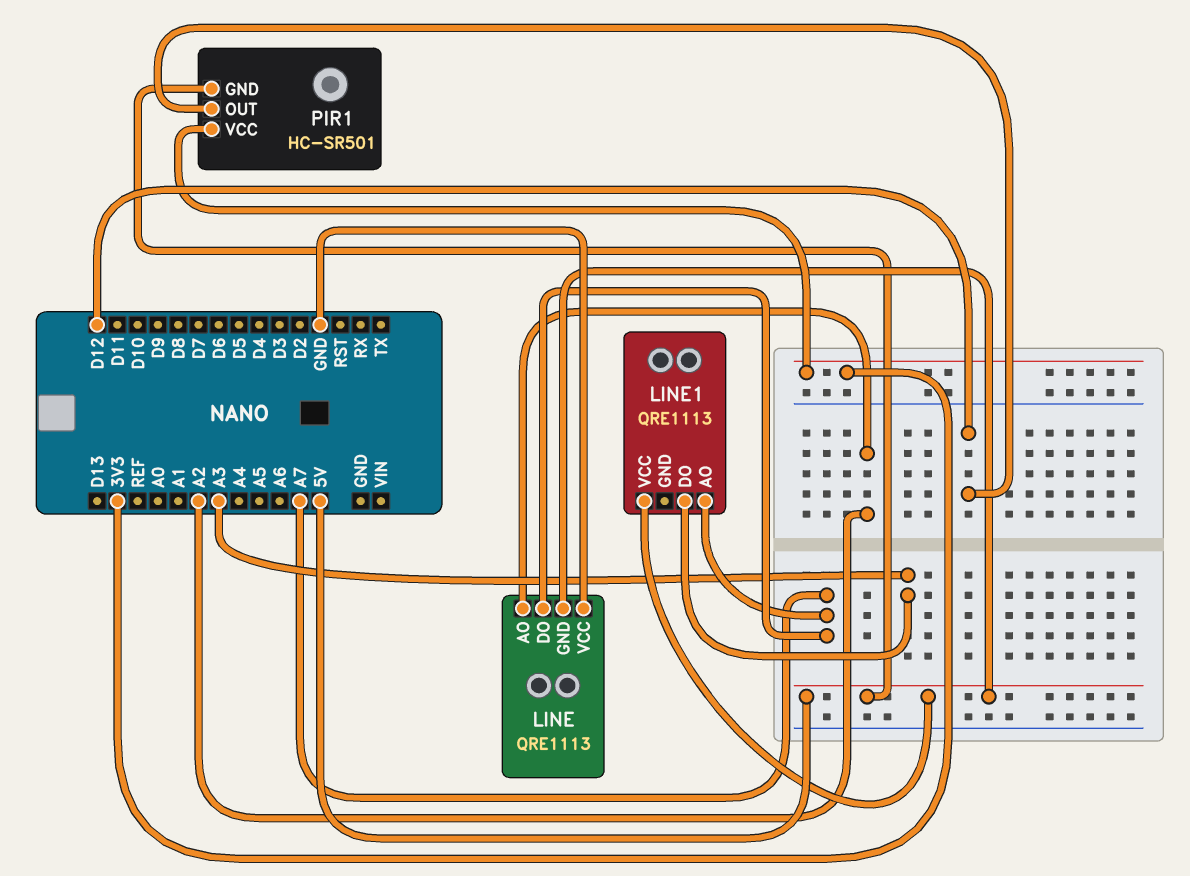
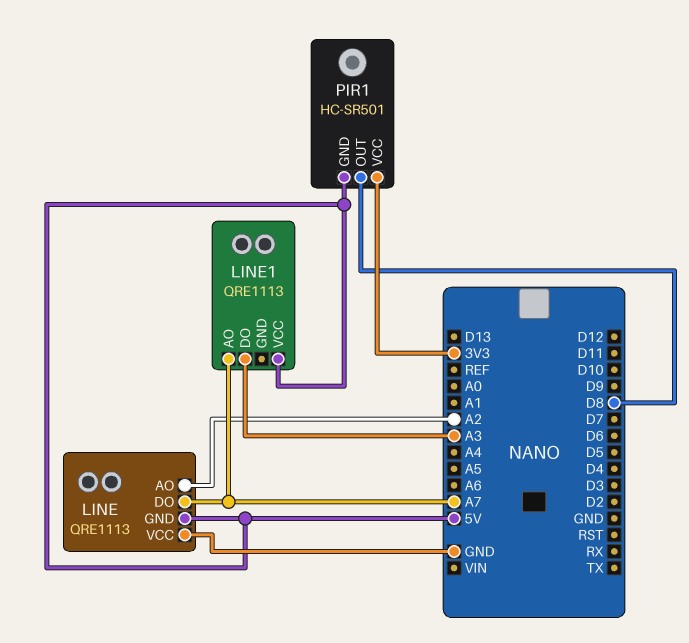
PIR1 pin OUT: D12 -> D8

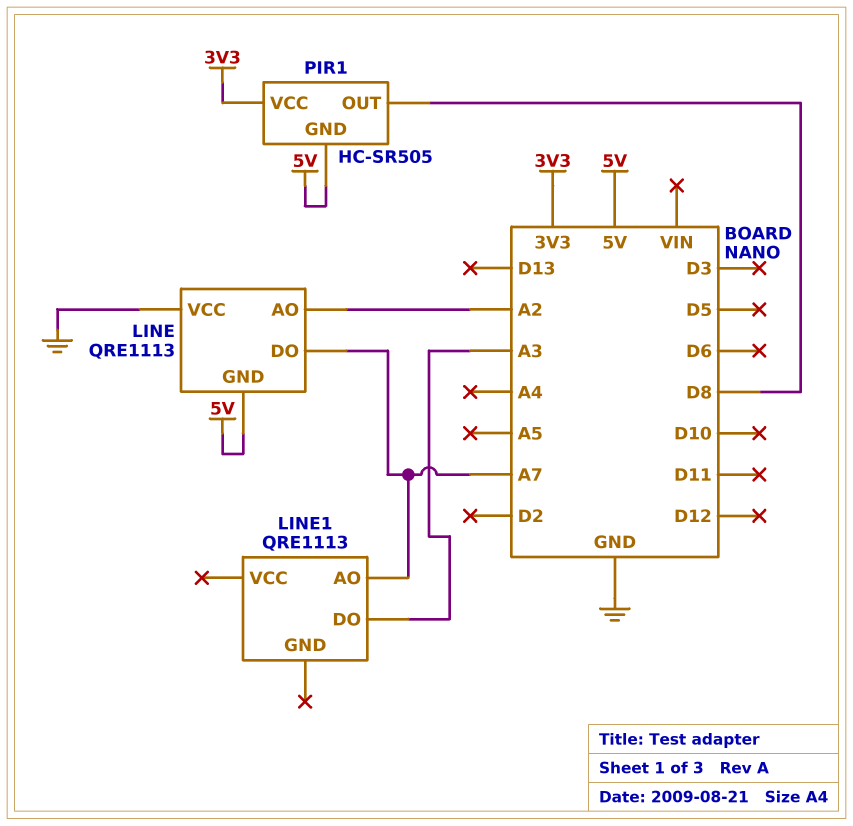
LINE1 pin VCC: 5V -> none
PIR1: HC-SR501 -> HC-SR505

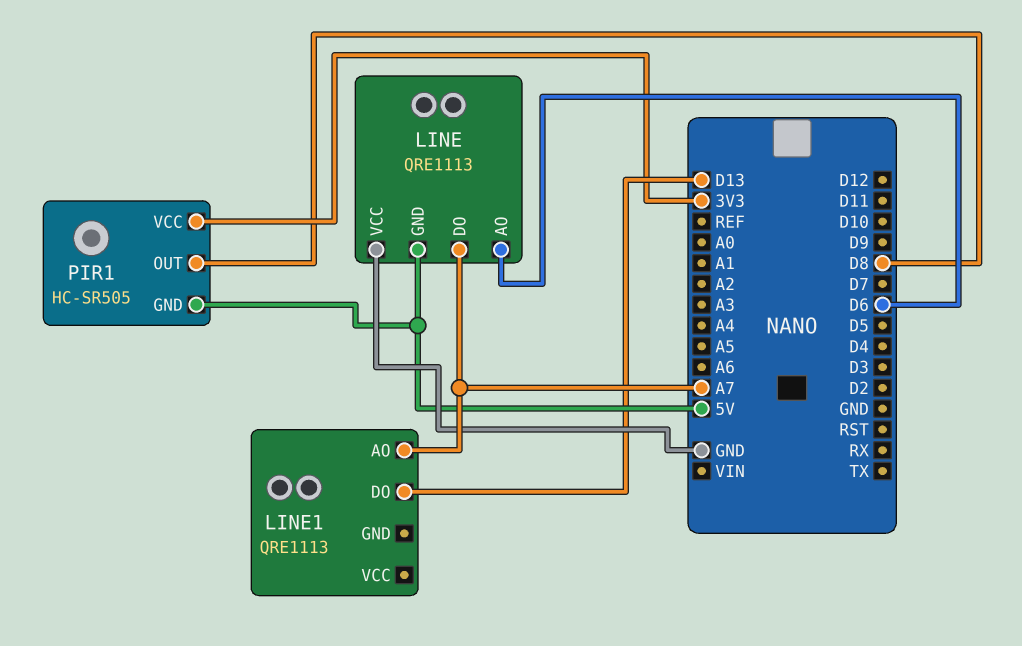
LINE pin AO: A2 -> D6
LINE1 pin DO: A3 -> D13

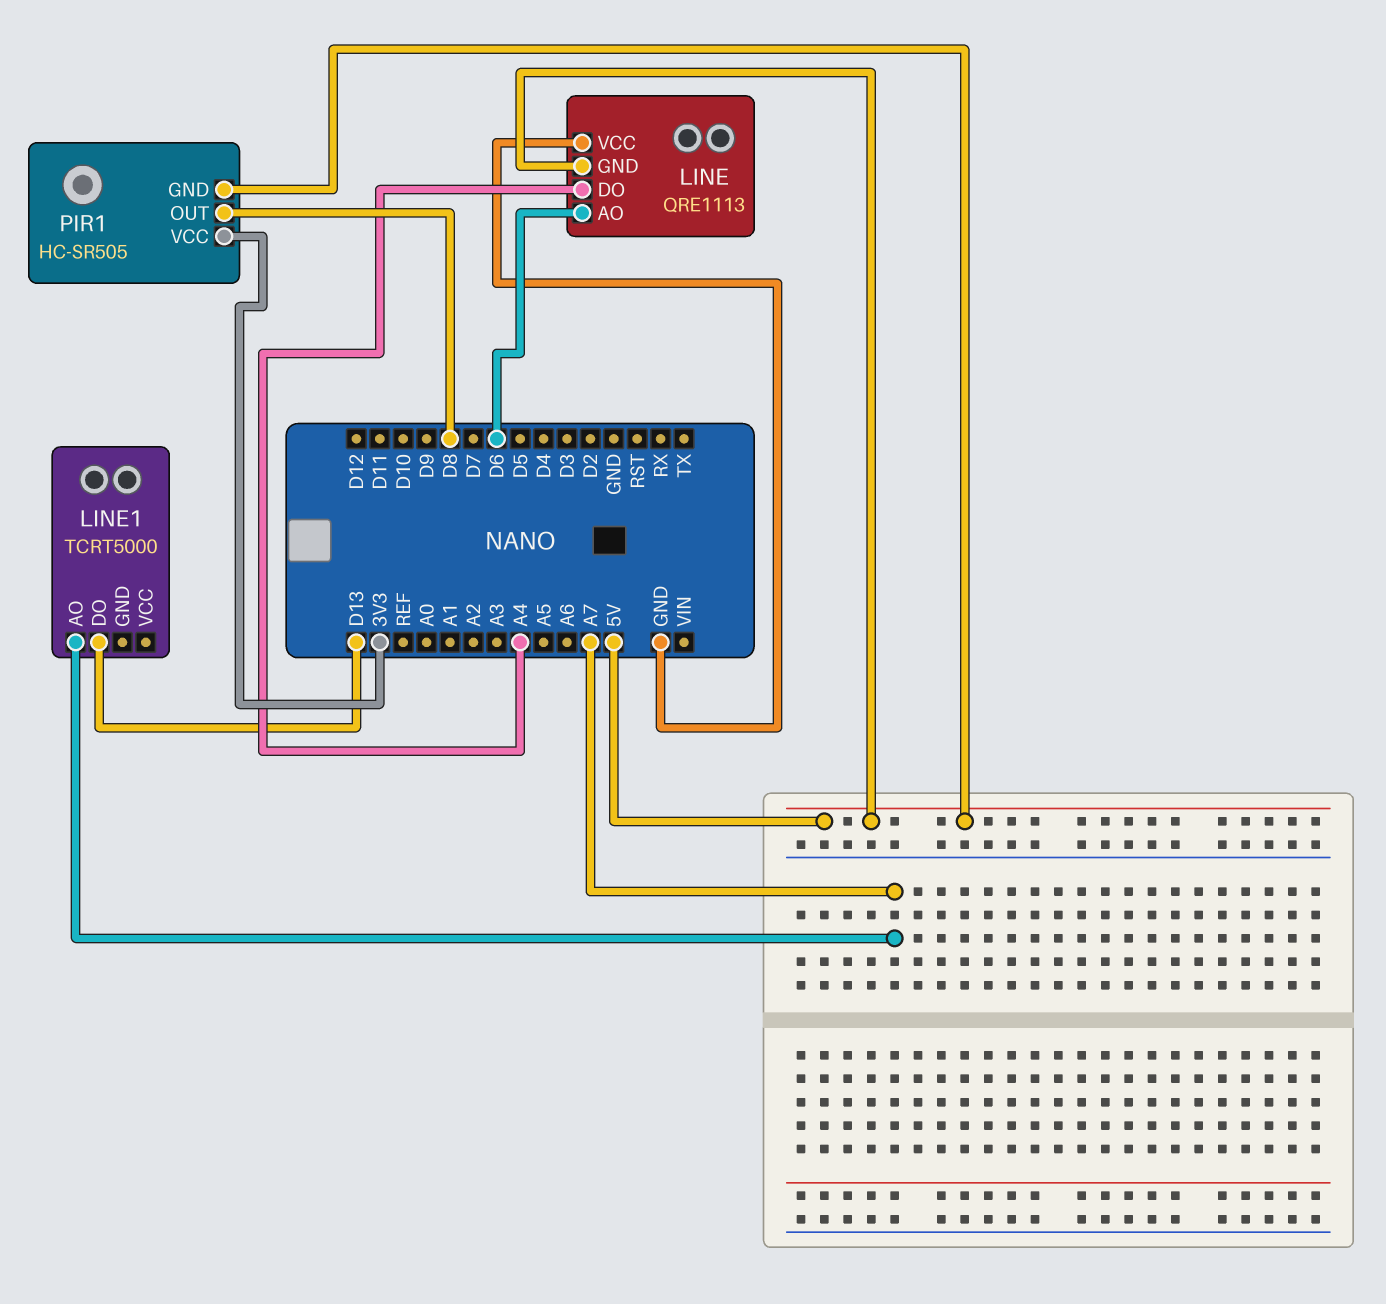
LINE pin DO: A7 -> A4
LINE1: QRE1113 -> TCRT5000

